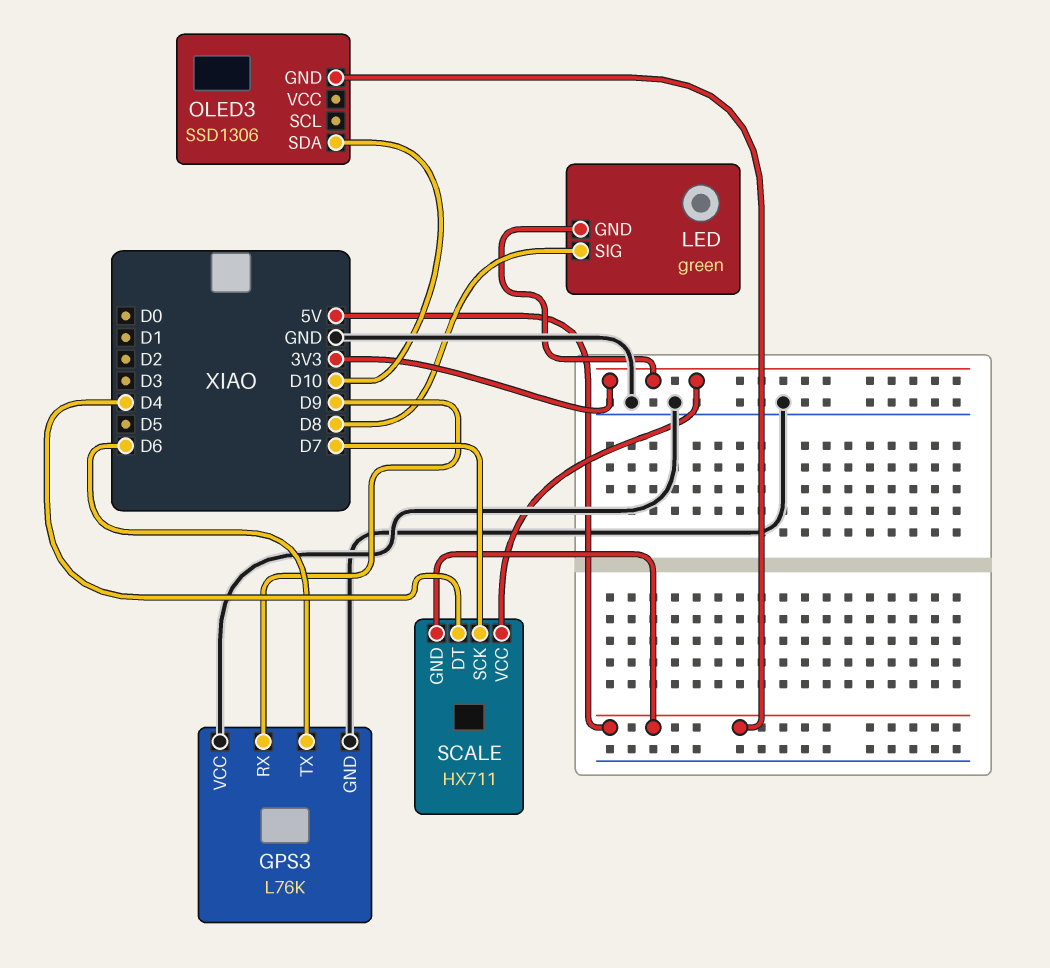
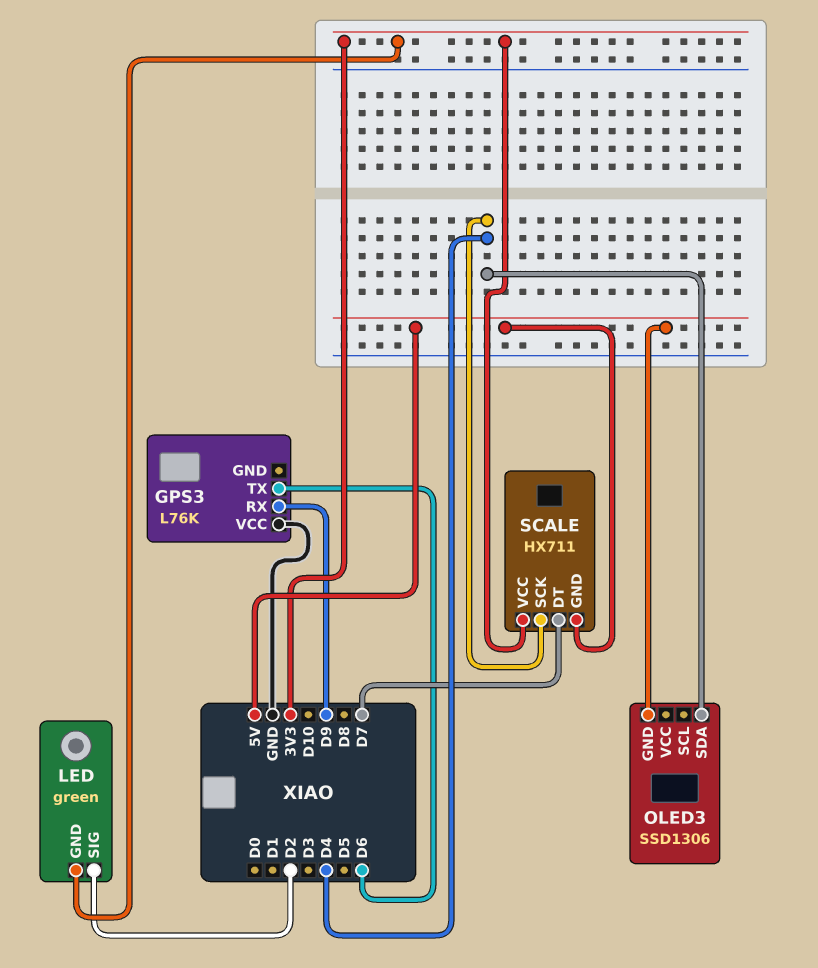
GPS3 pin GND: GND -> none
LED pin SIG: D8 -> D2
OLED3 pin SDA: D10 -> D4
SCALE pin DT: D4 -> D7
SCALE pin SCK: D7 -> D4

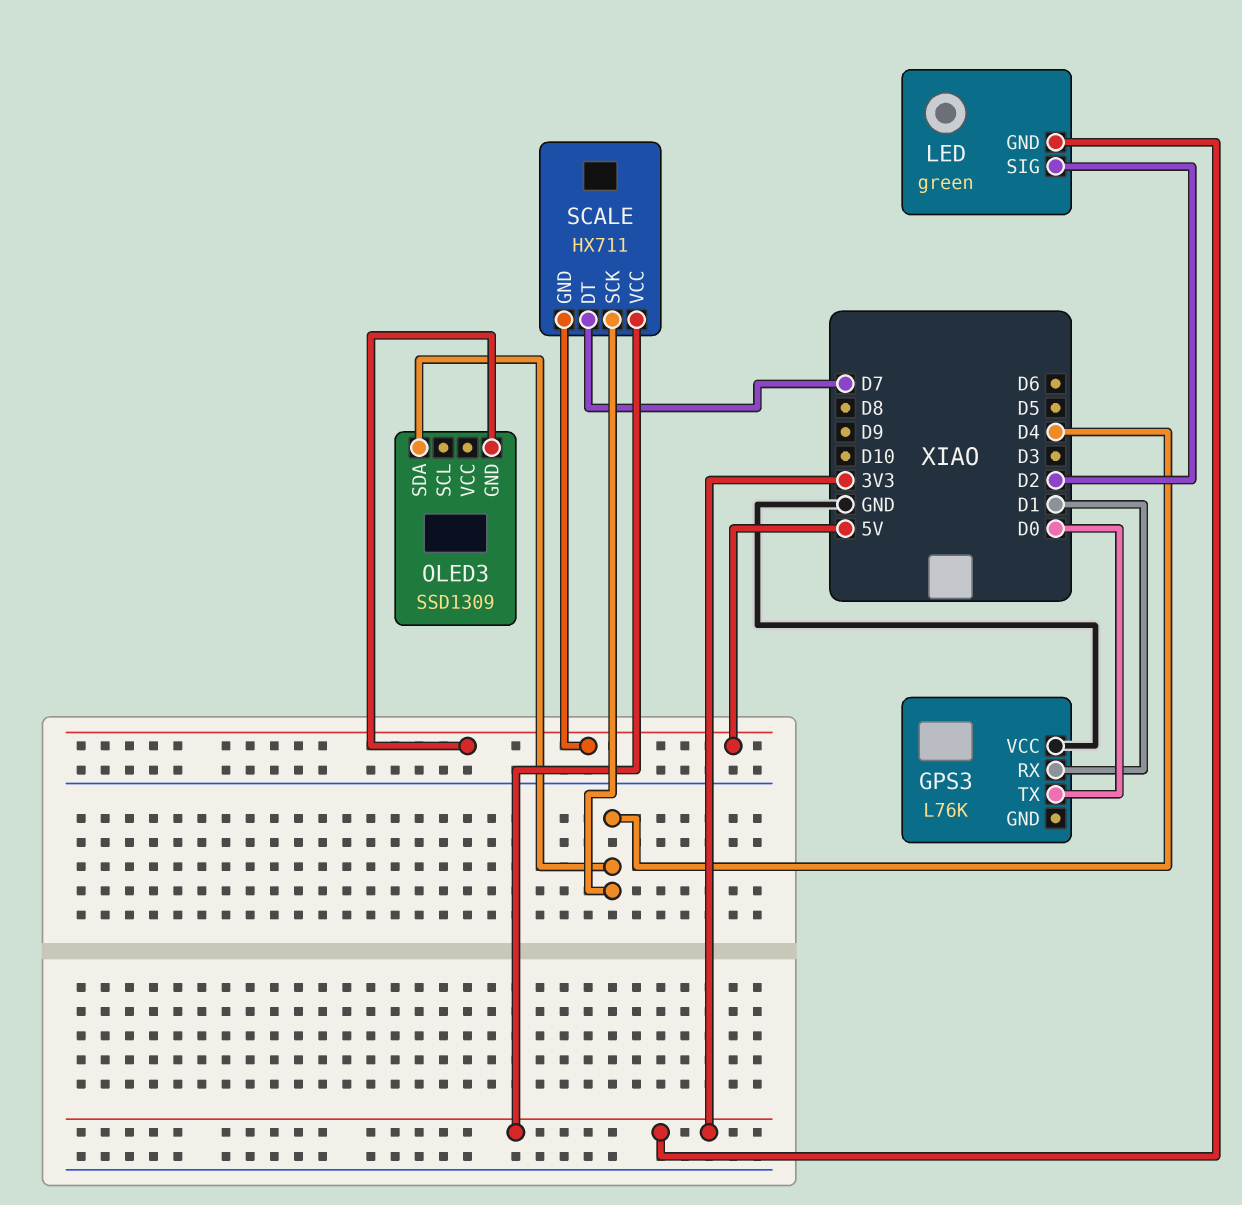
GPS3 pin RX: D9 -> D1
GPS3 pin TX: D6 -> D0
OLED3: SSD1306 -> SSD1309

